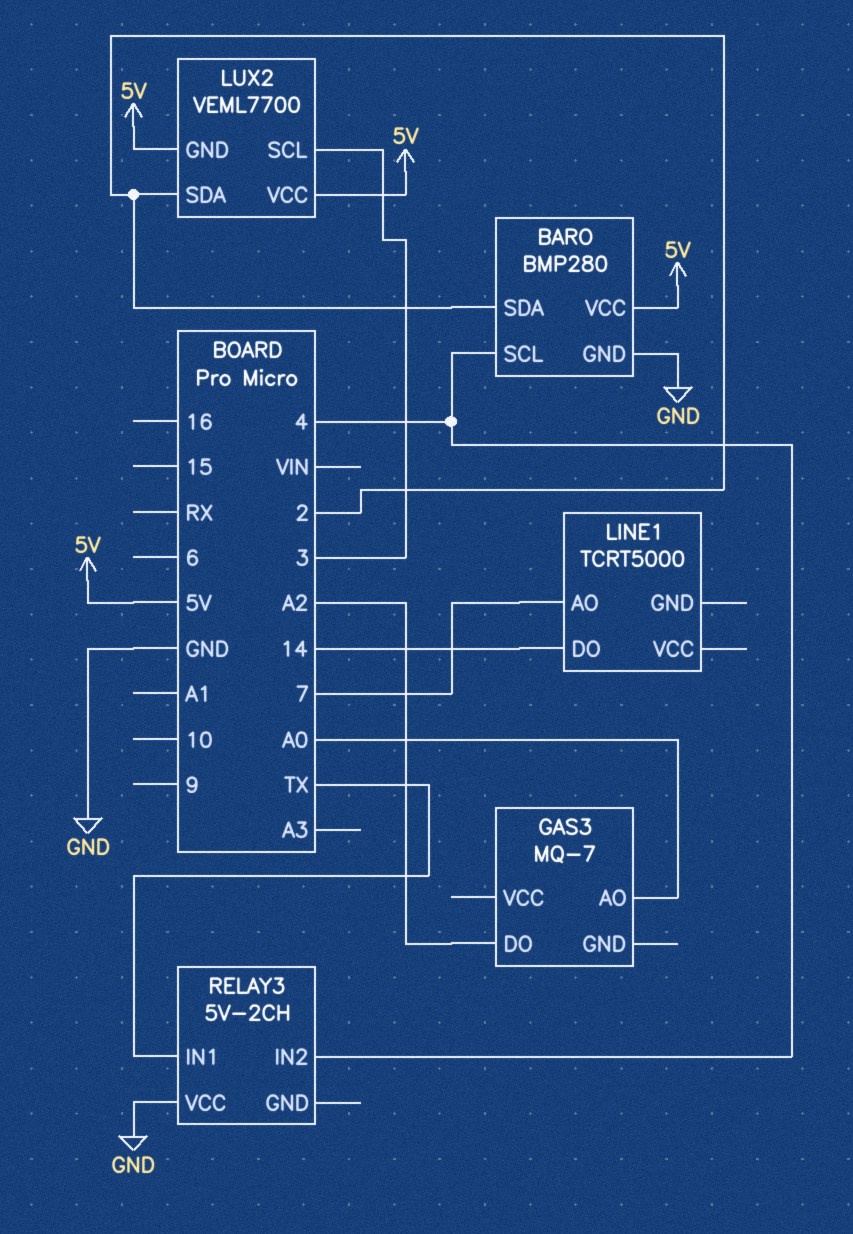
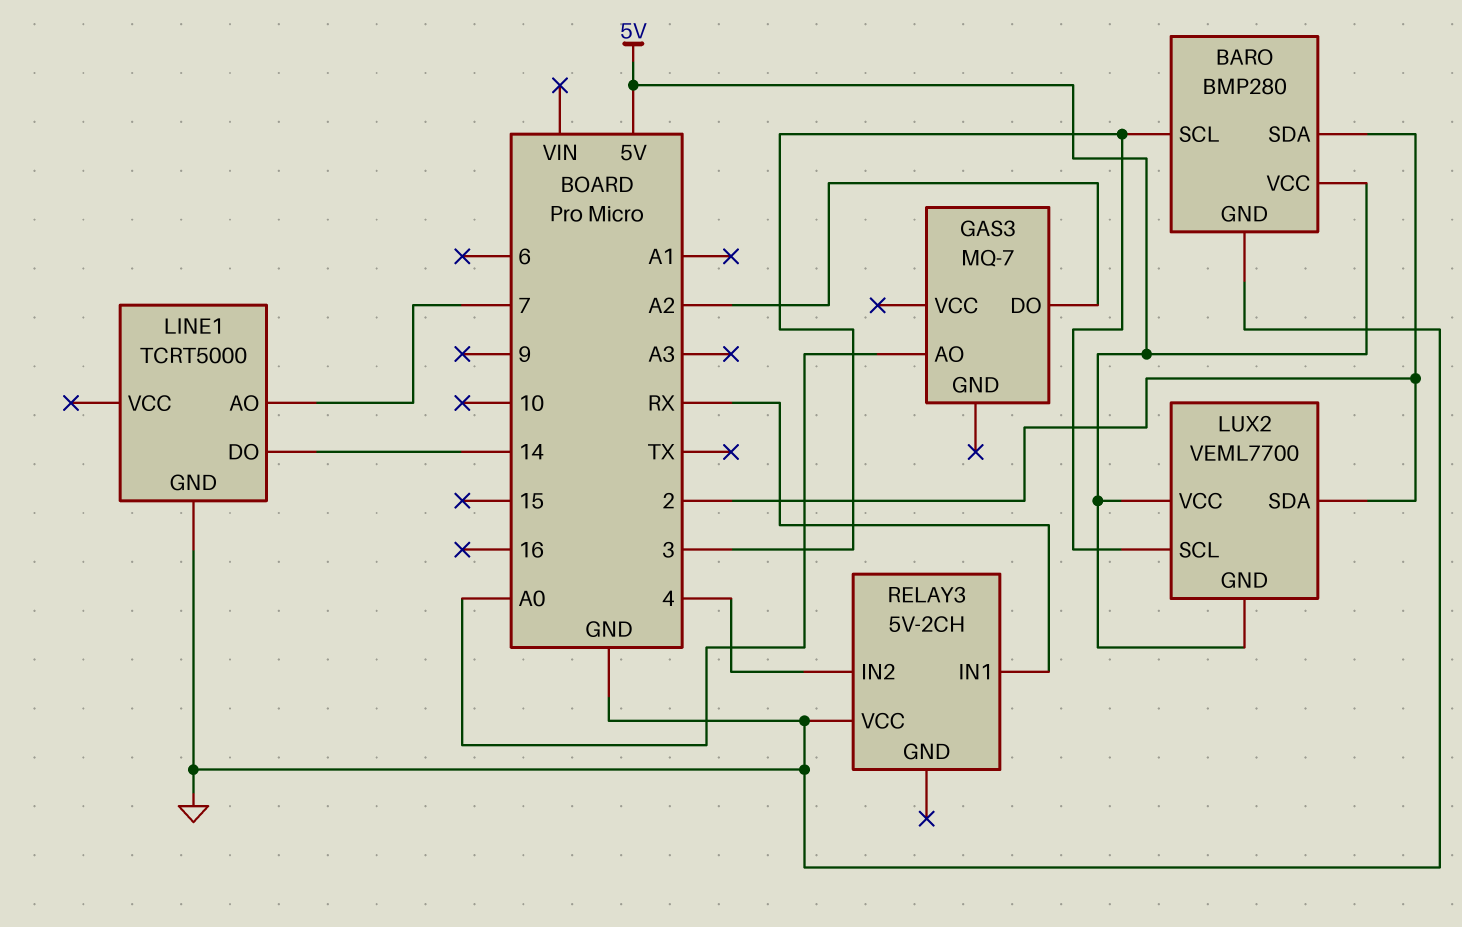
BARO pin SCL: 4 -> 3
LINE1 pin GND: none -> GND
RELAY3 pin IN1: TX -> RX

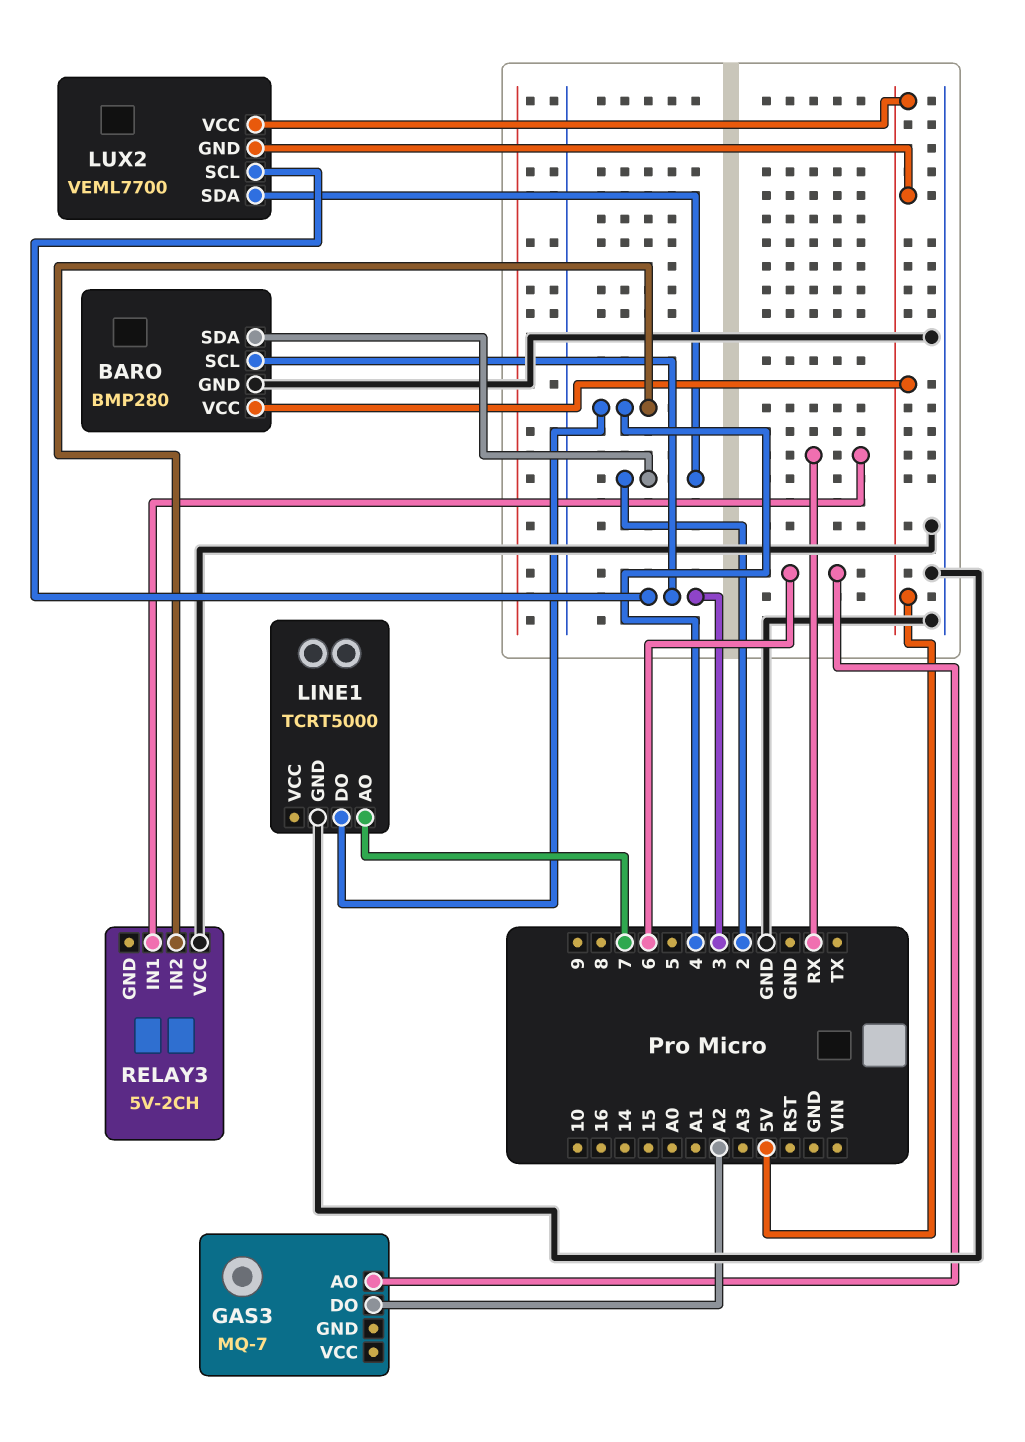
GAS3 pin AO: A0 -> 6
LINE1 pin DO: 14 -> 4

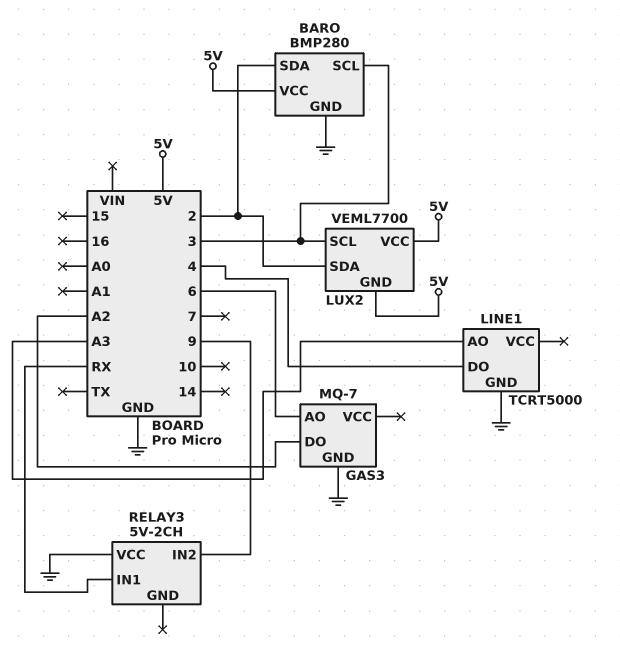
GAS3 pin GND: none -> GND
LINE1 pin AO: 7 -> A3
RELAY3 pin IN2: 4 -> 9

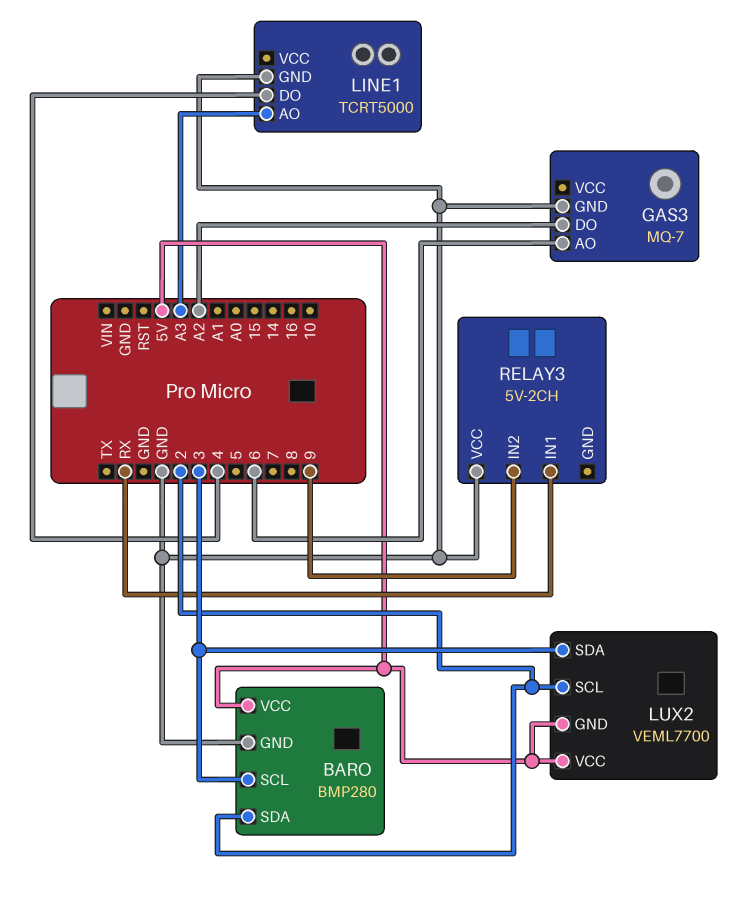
LUX2 pin SCL: 3 -> 2
LUX2 pin SDA: 2 -> 3

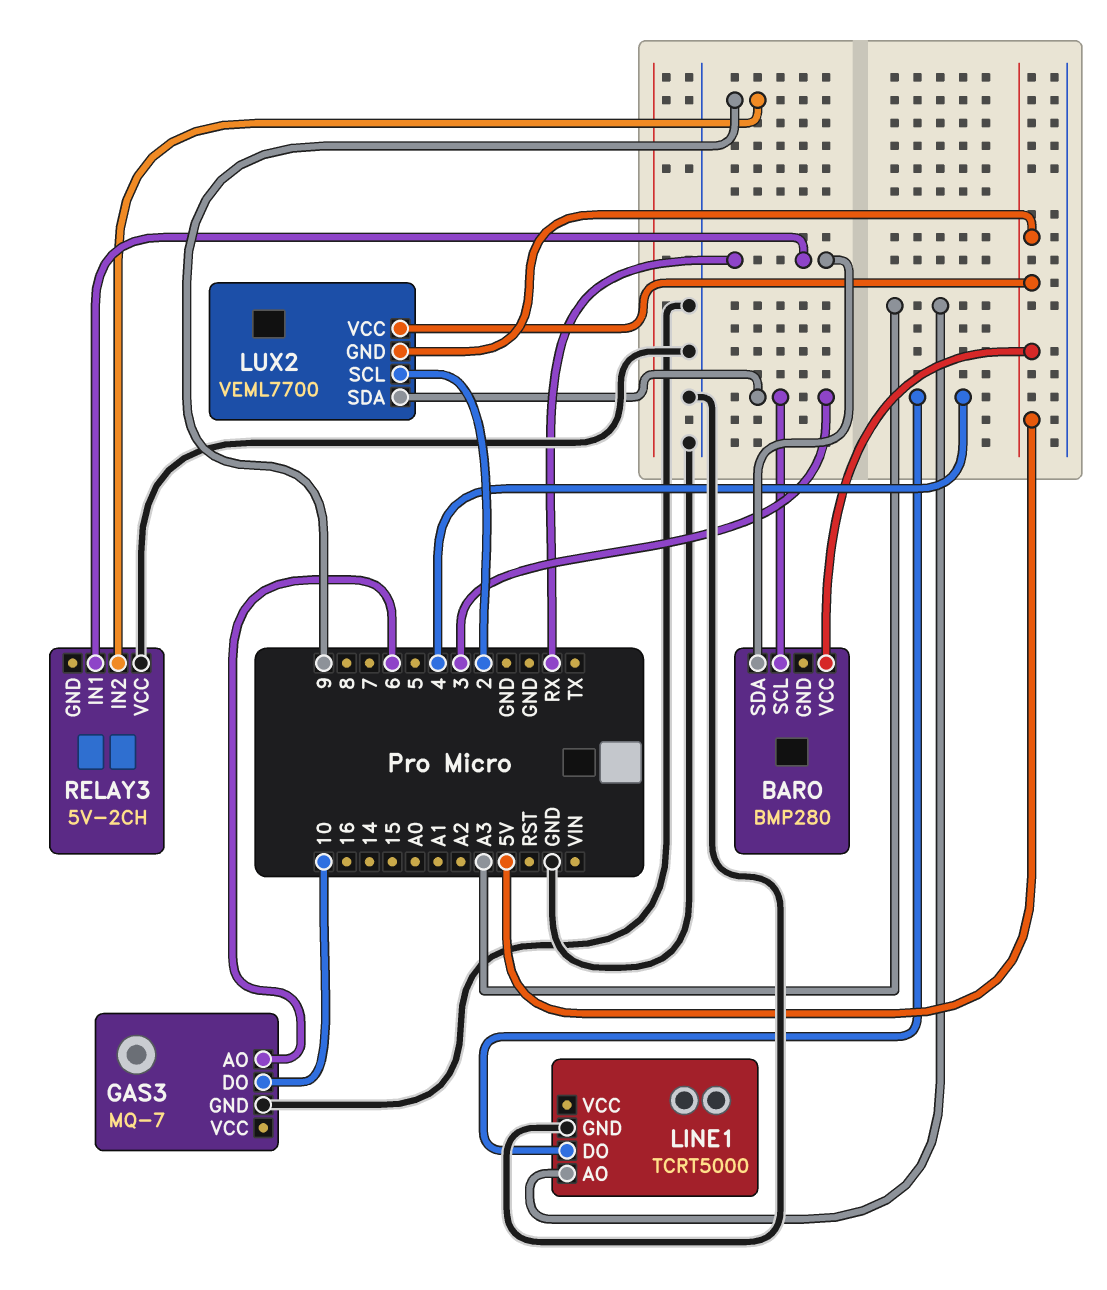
BARO pin GND: GND -> none
BARO pin SDA: 2 -> RX
GAS3 pin DO: A2 -> 10

